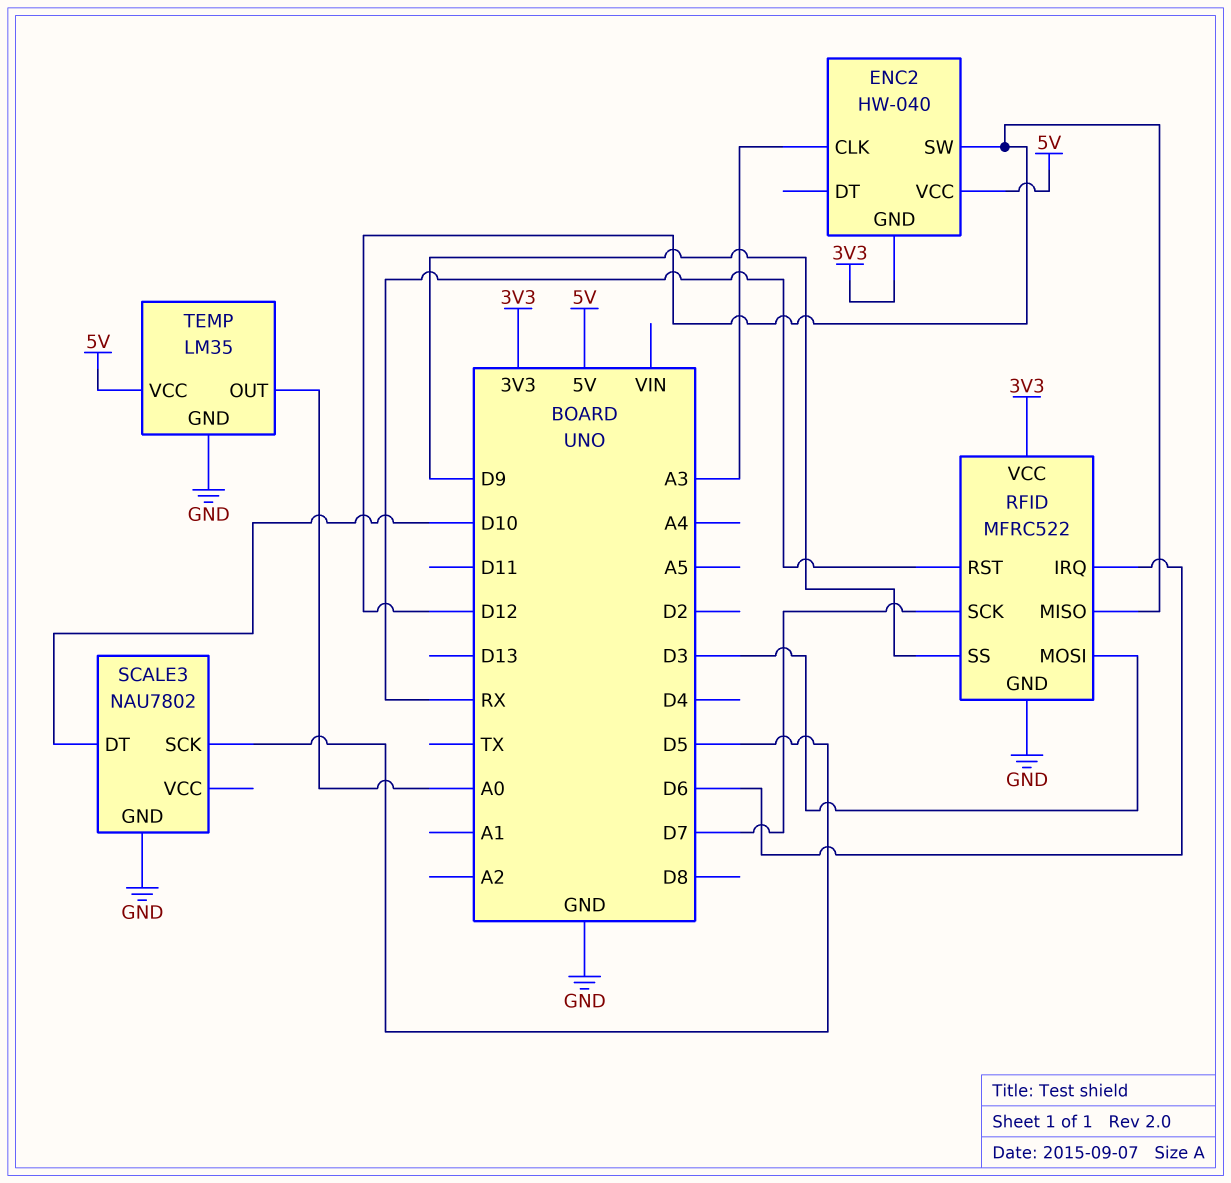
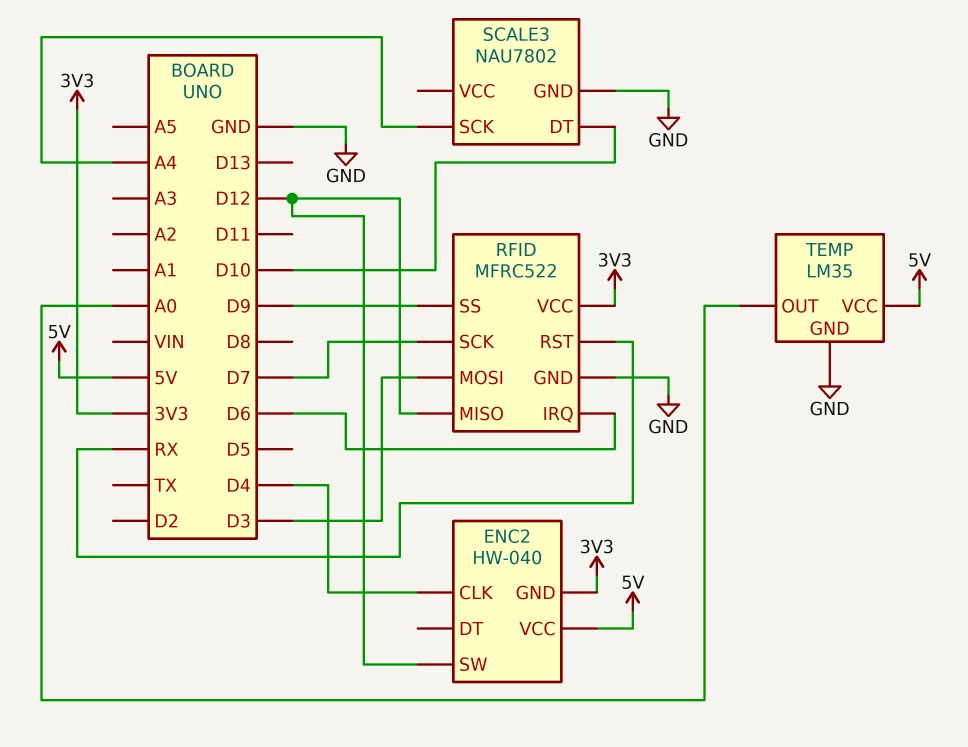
ENC2 pin CLK: A3 -> D4
SCALE3 pin SCK: D5 -> A4

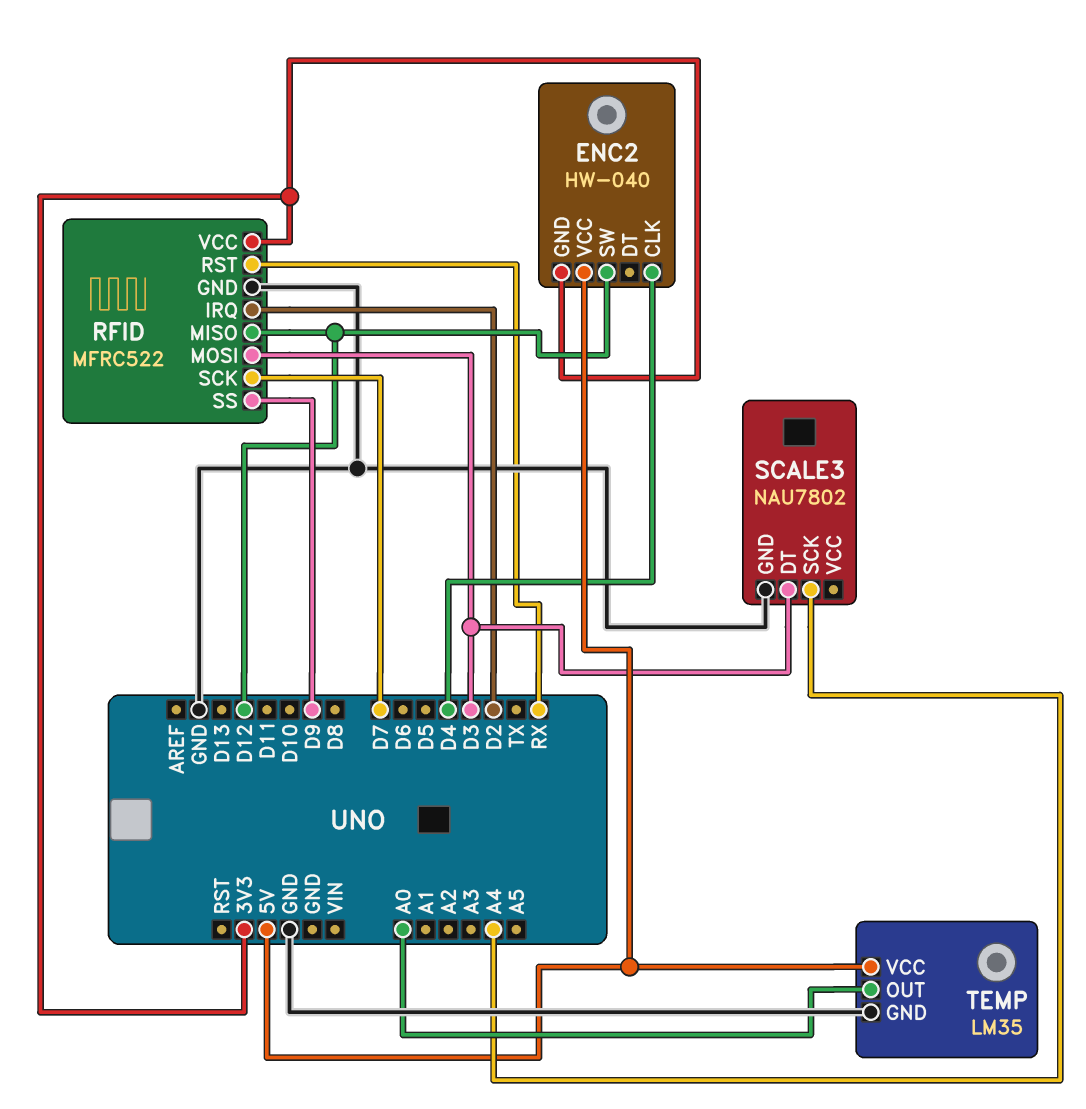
RFID pin IRQ: D6 -> D2
SCALE3 pin DT: D10 -> D3

